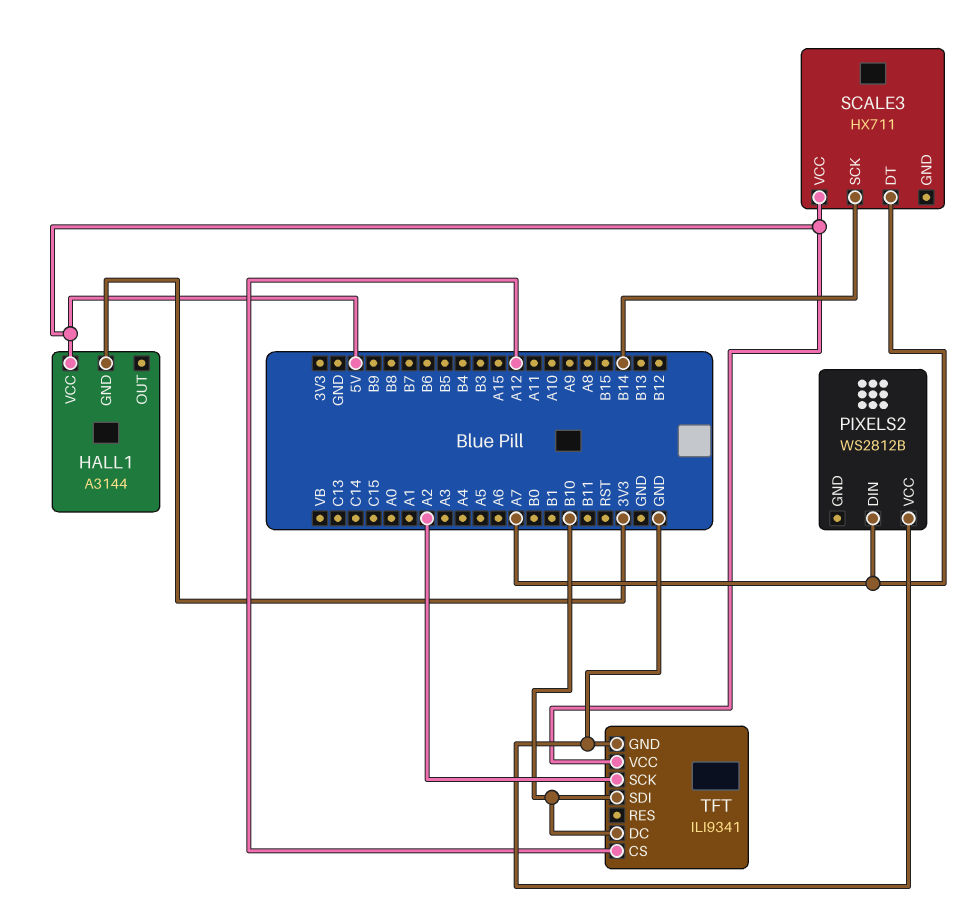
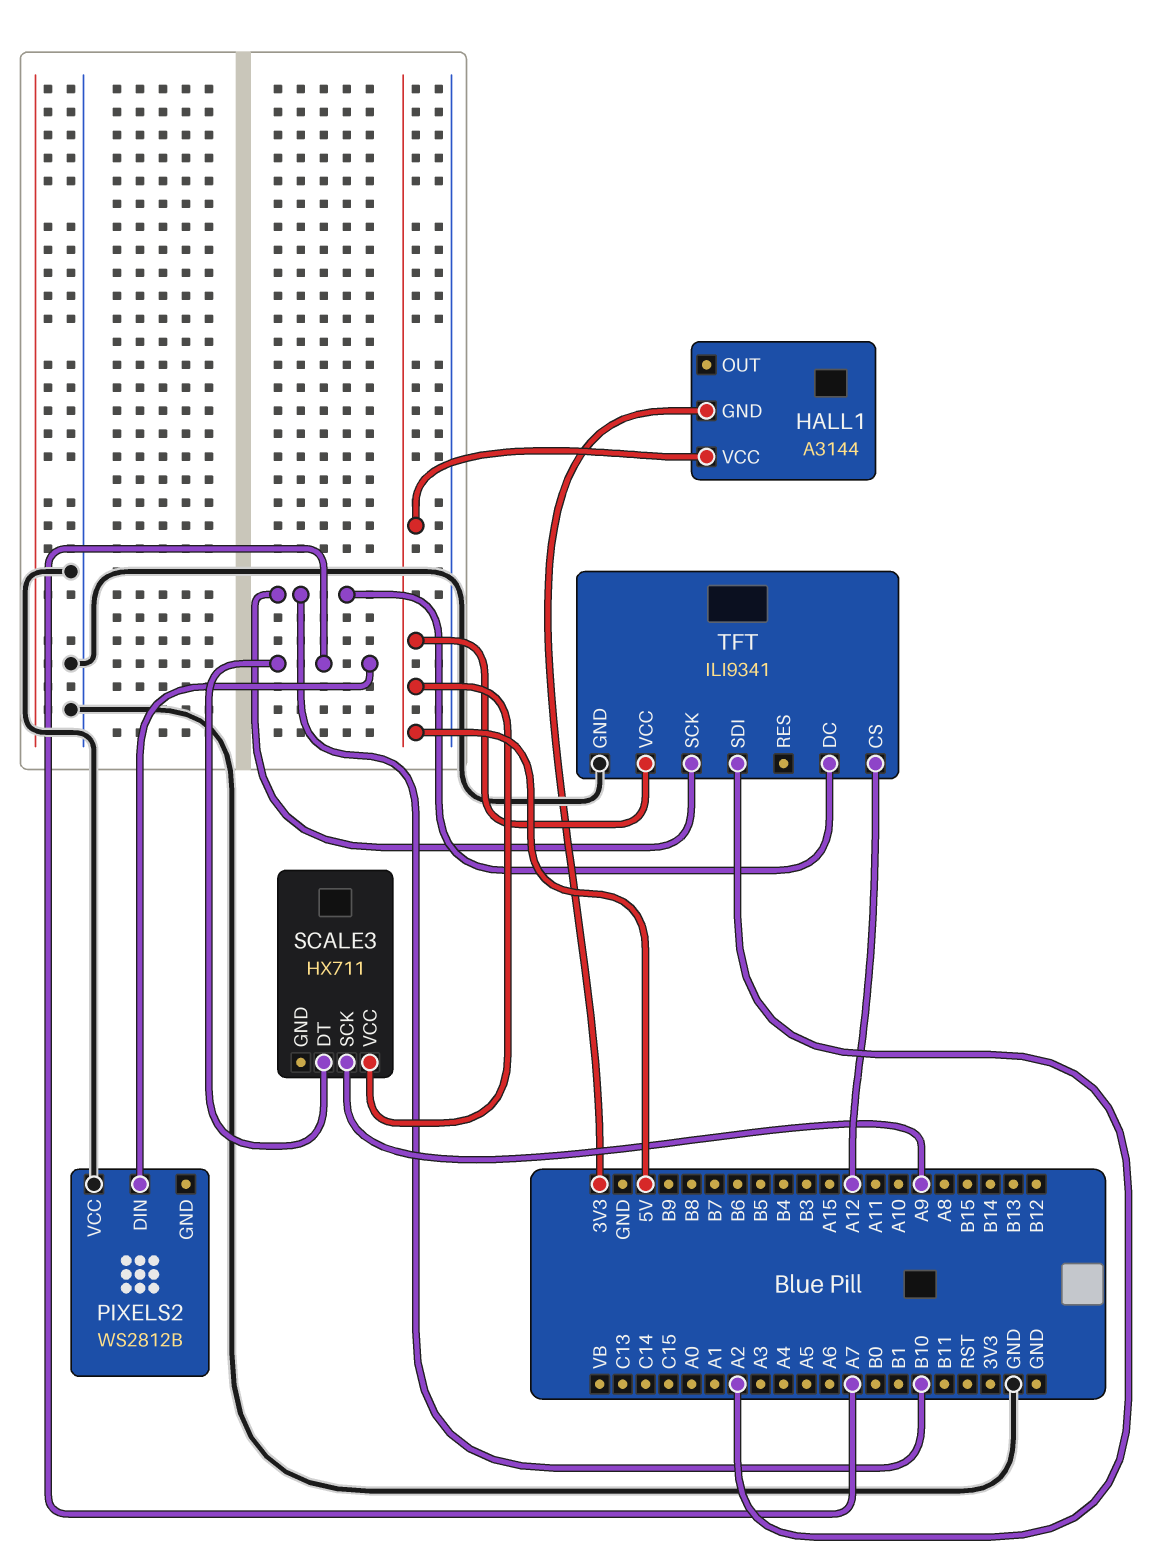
SCALE3 pin SCK: B14 -> A9
TFT pin SCK: A2 -> B10
TFT pin SDI: B10 -> A2

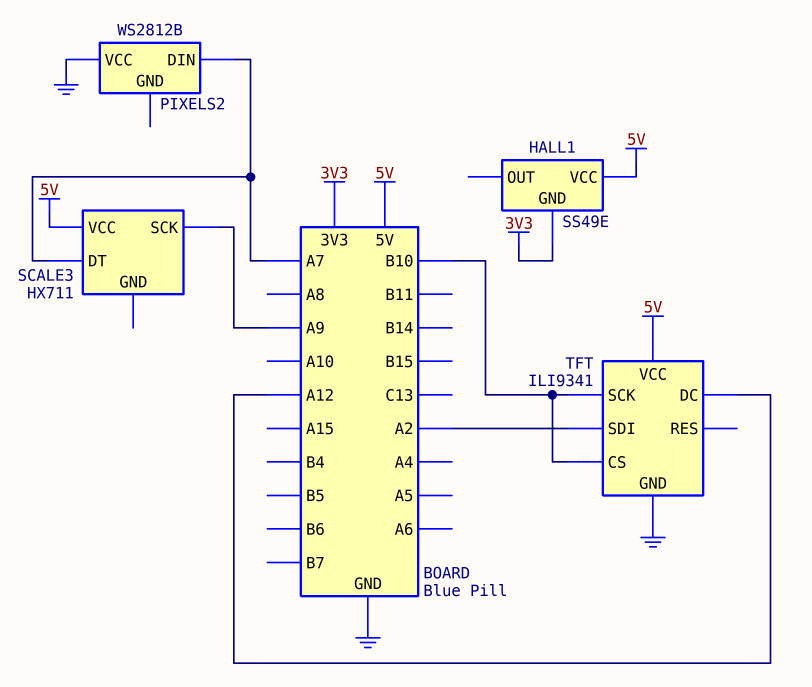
HALL1: A3144 -> SS49E
TFT pin CS: A12 -> B10
TFT pin DC: B10 -> A12

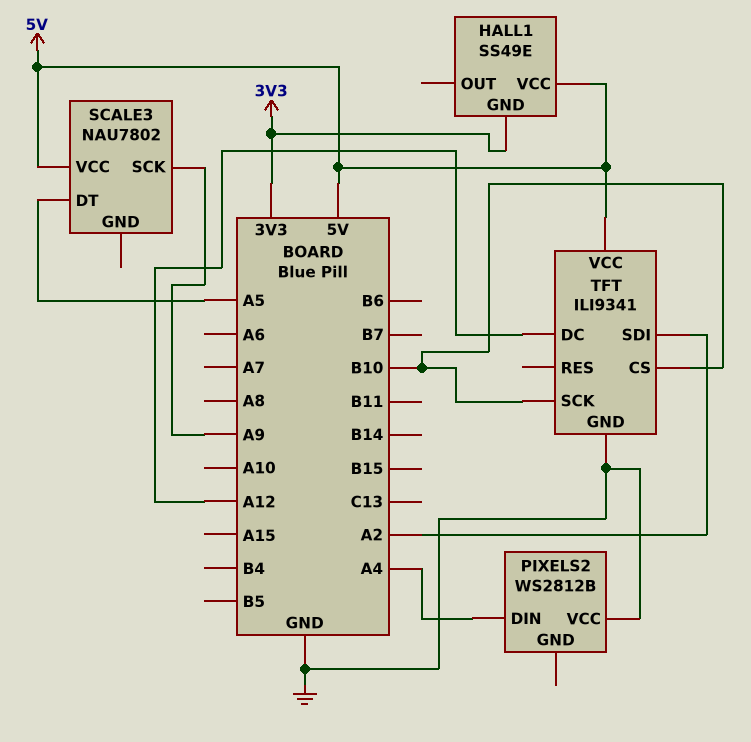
PIXELS2 pin DIN: A7 -> A4
SCALE3: HX711 -> NAU7802
SCALE3 pin DT: A7 -> A5

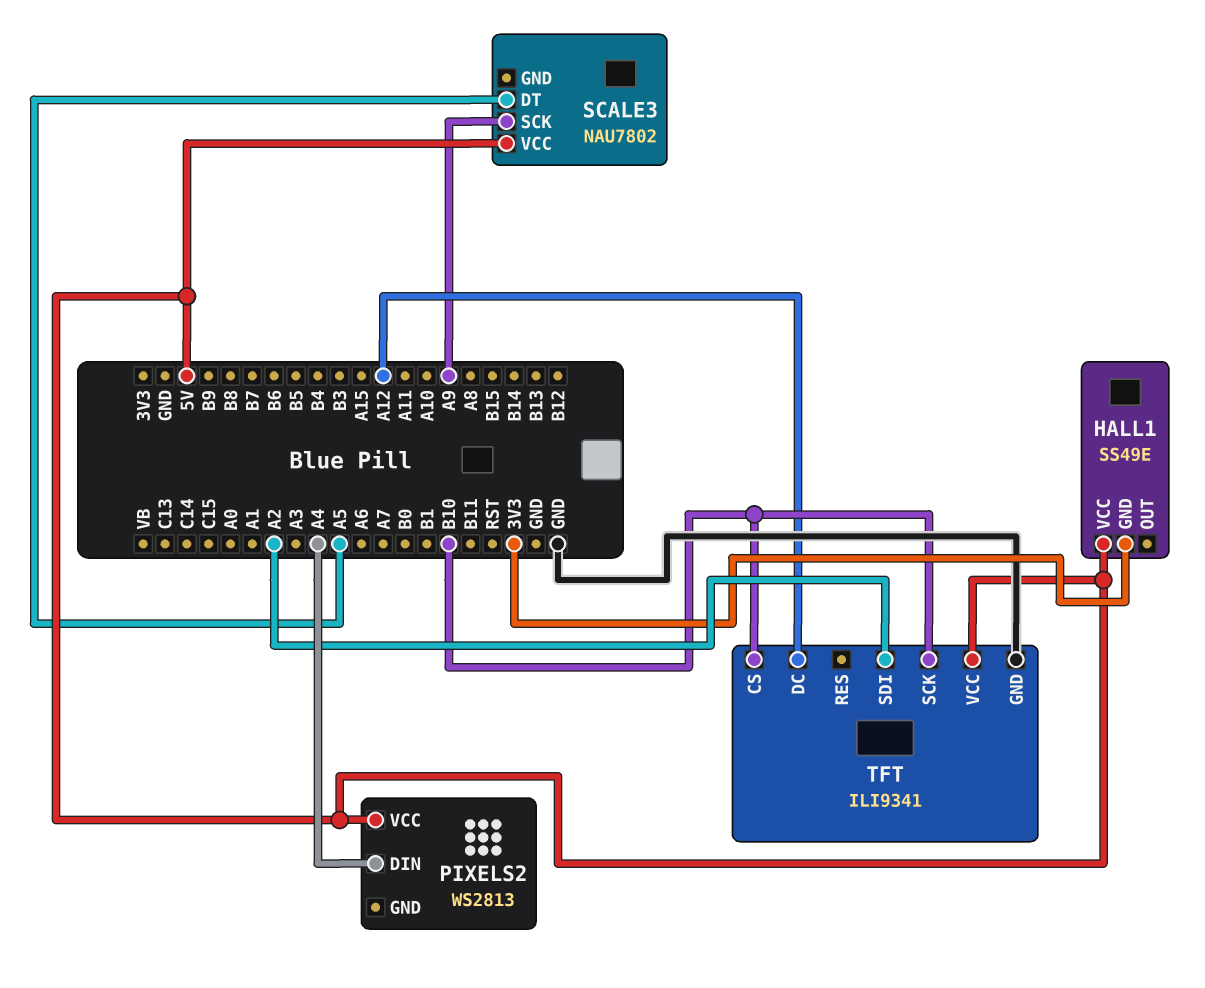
PIXELS2: WS2812B -> WS2813
PIXELS2 pin VCC: GND -> 5V

